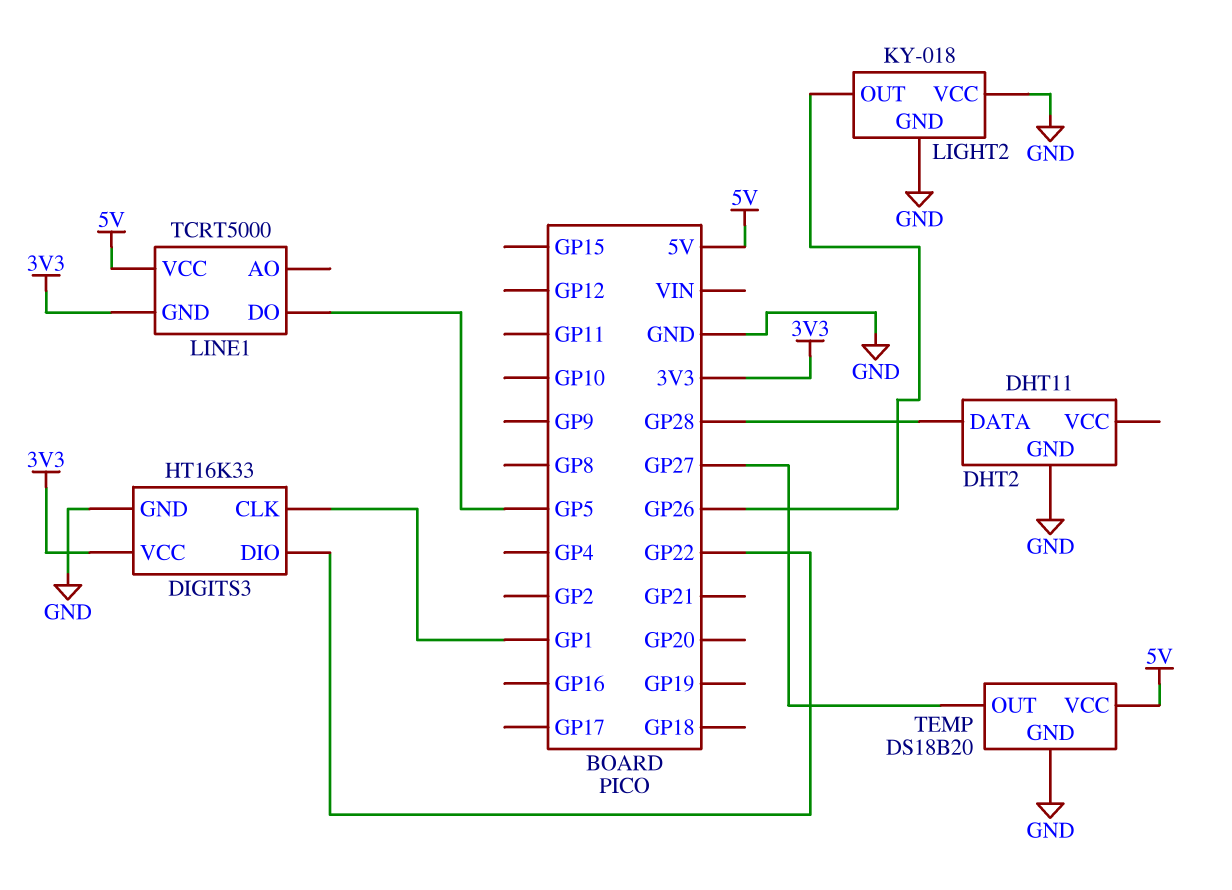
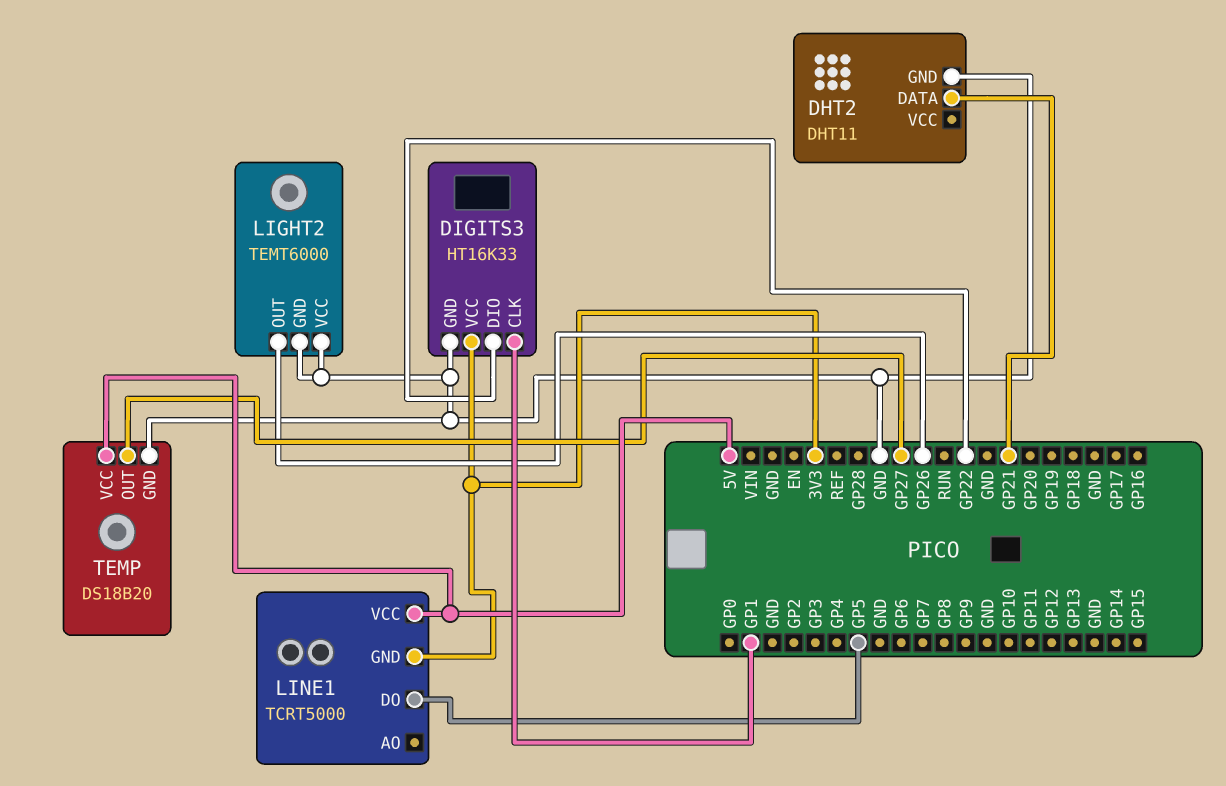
DHT2 pin DATA: GP28 -> GP21
LIGHT2: KY-018 -> TEMT6000

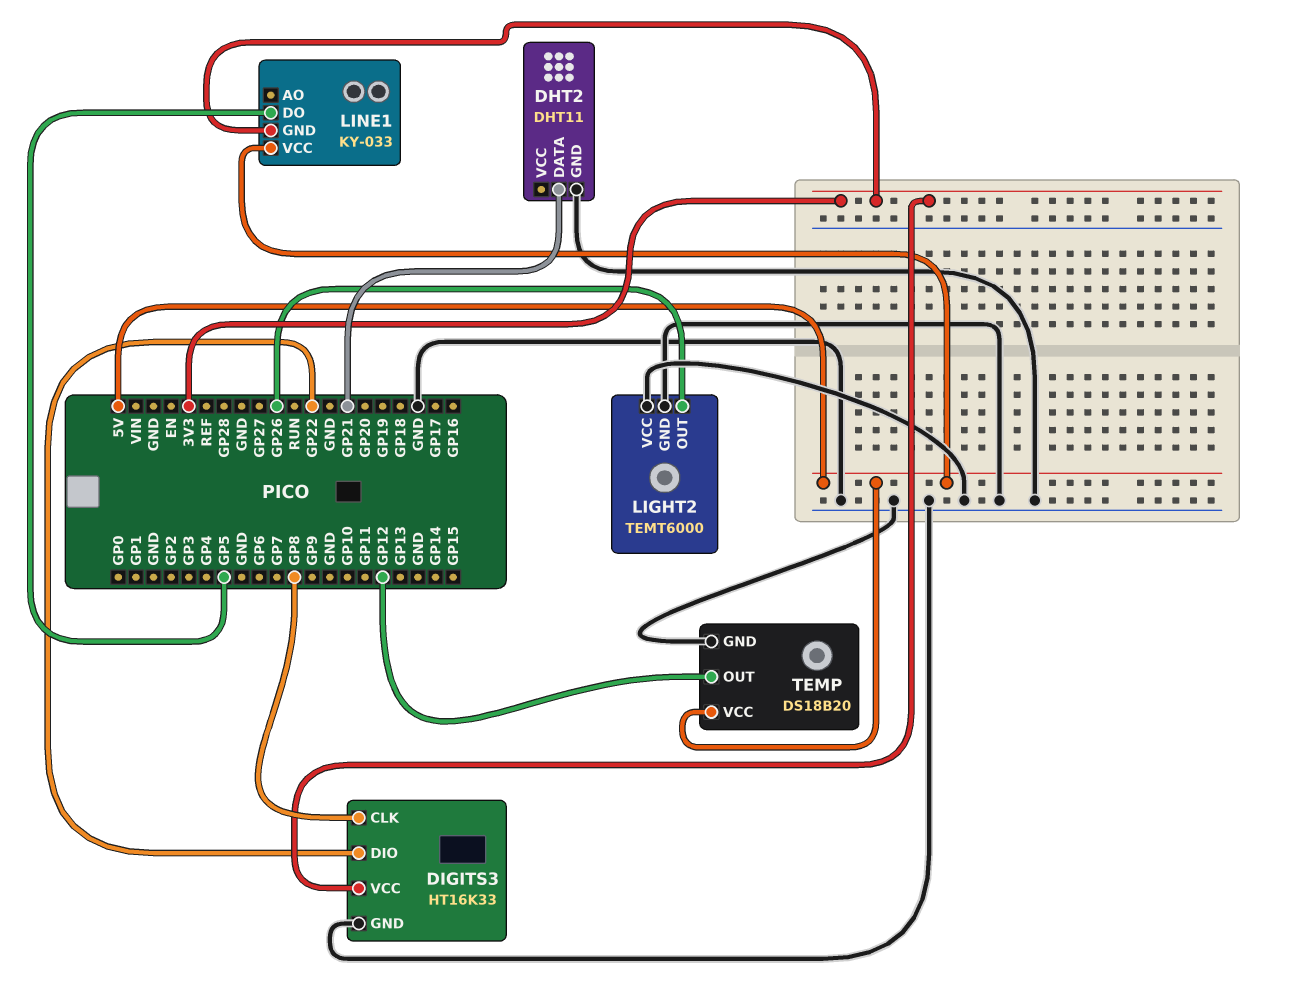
DIGITS3 pin CLK: GP1 -> GP8
LINE1: TCRT5000 -> KY-033
TEMP pin OUT: GP27 -> GP12

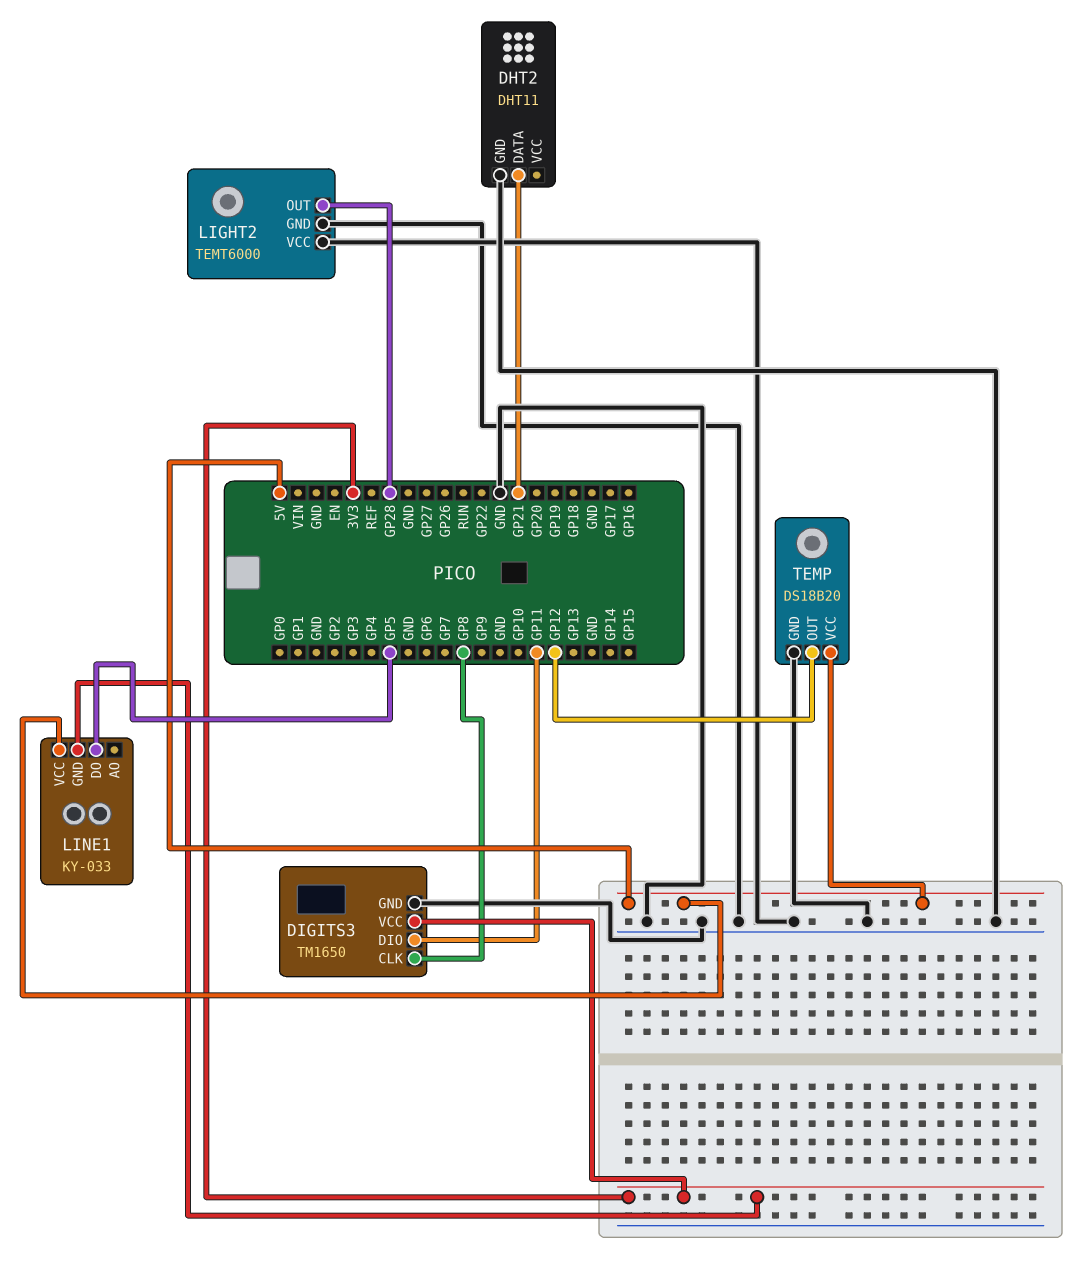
DIGITS3: HT16K33 -> TM1650
DIGITS3 pin DIO: GP22 -> GP11
LIGHT2 pin OUT: GP26 -> GP28

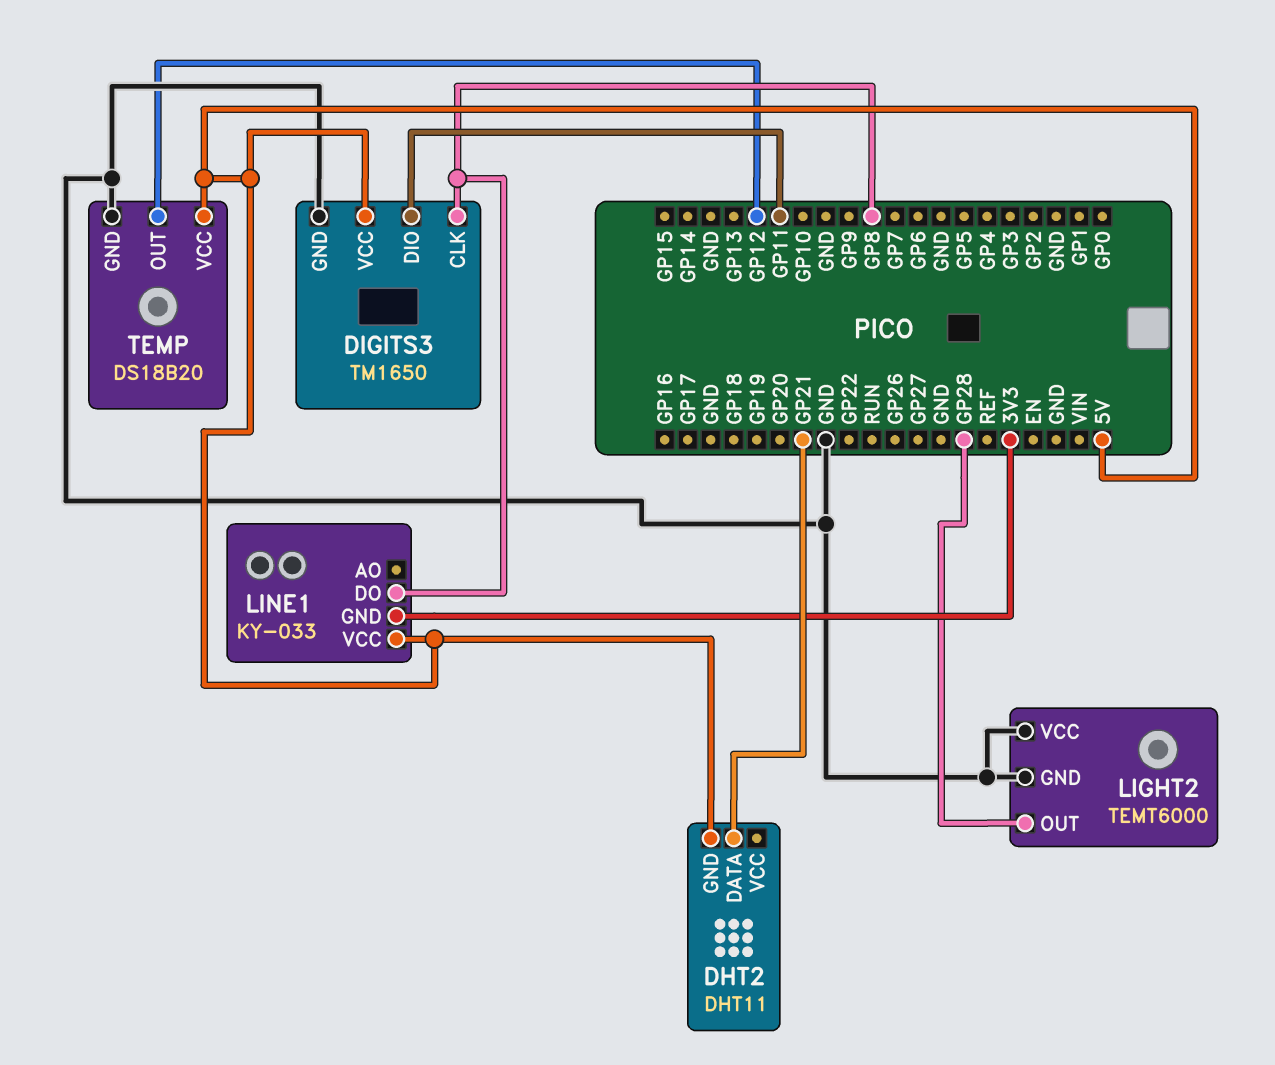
DHT2 pin GND: GND -> 5V
DIGITS3 pin VCC: 3V3 -> 5V
LINE1 pin DO: GP5 -> GP8

